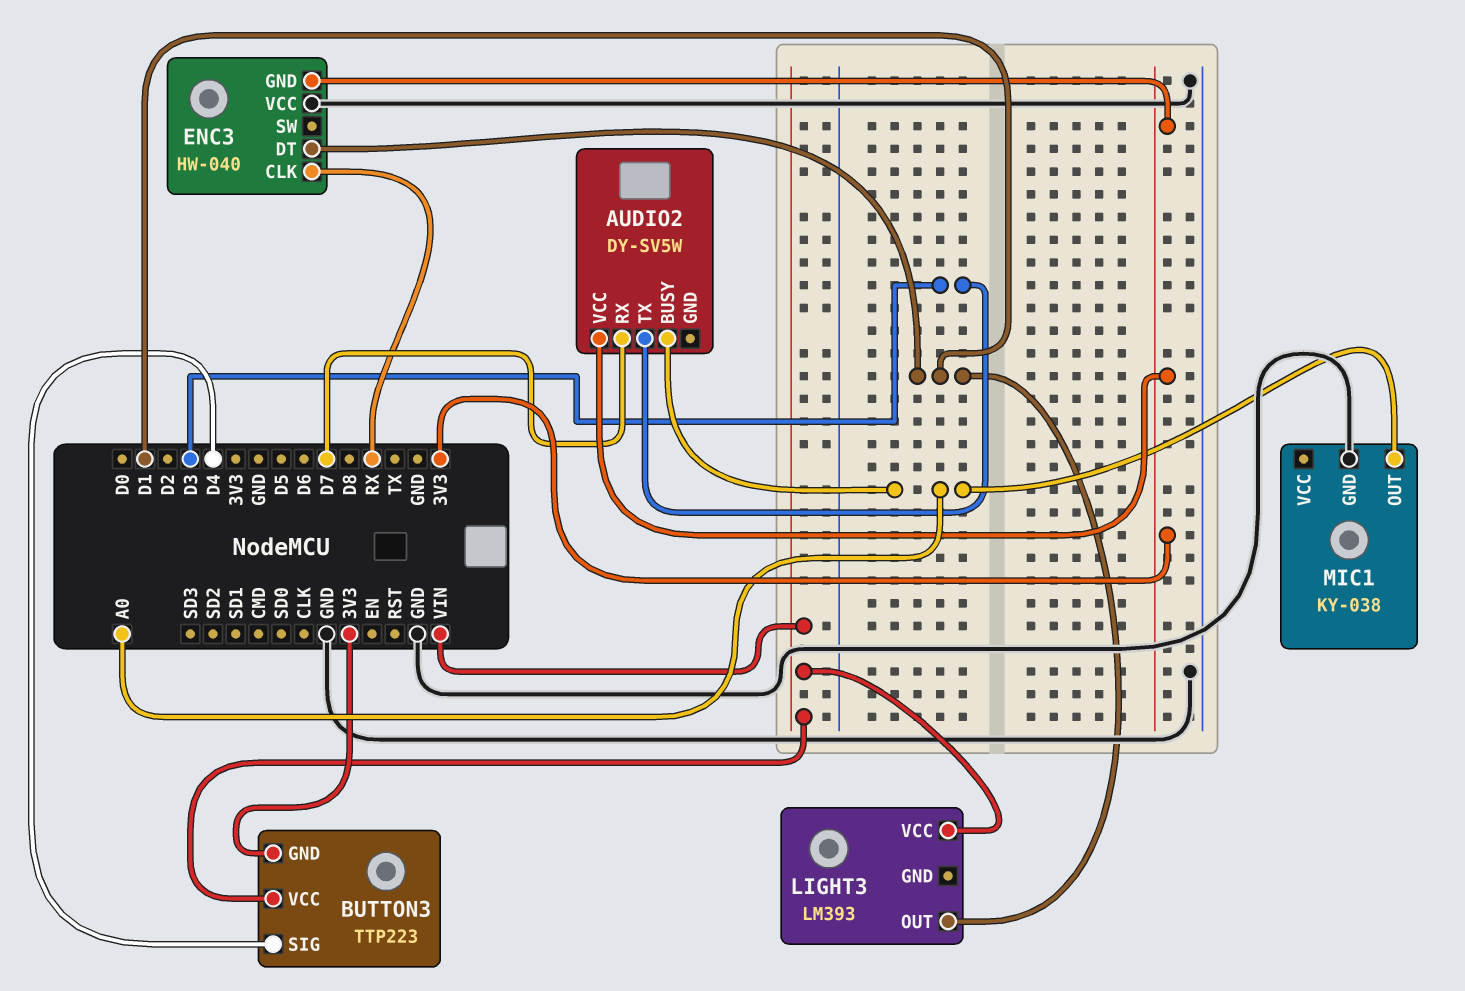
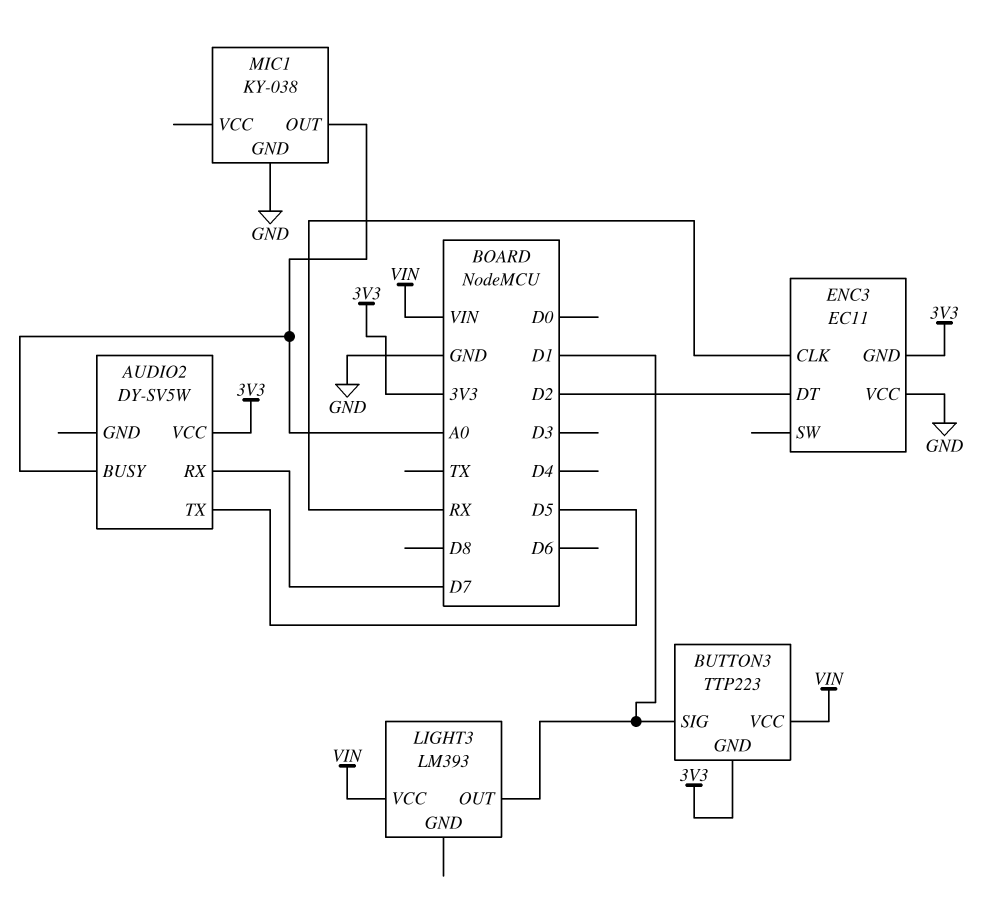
AUDIO2 pin TX: D3 -> D5
BUTTON3 pin SIG: D4 -> D1
ENC3: HW-040 -> EC11
ENC3 pin DT: D1 -> D2

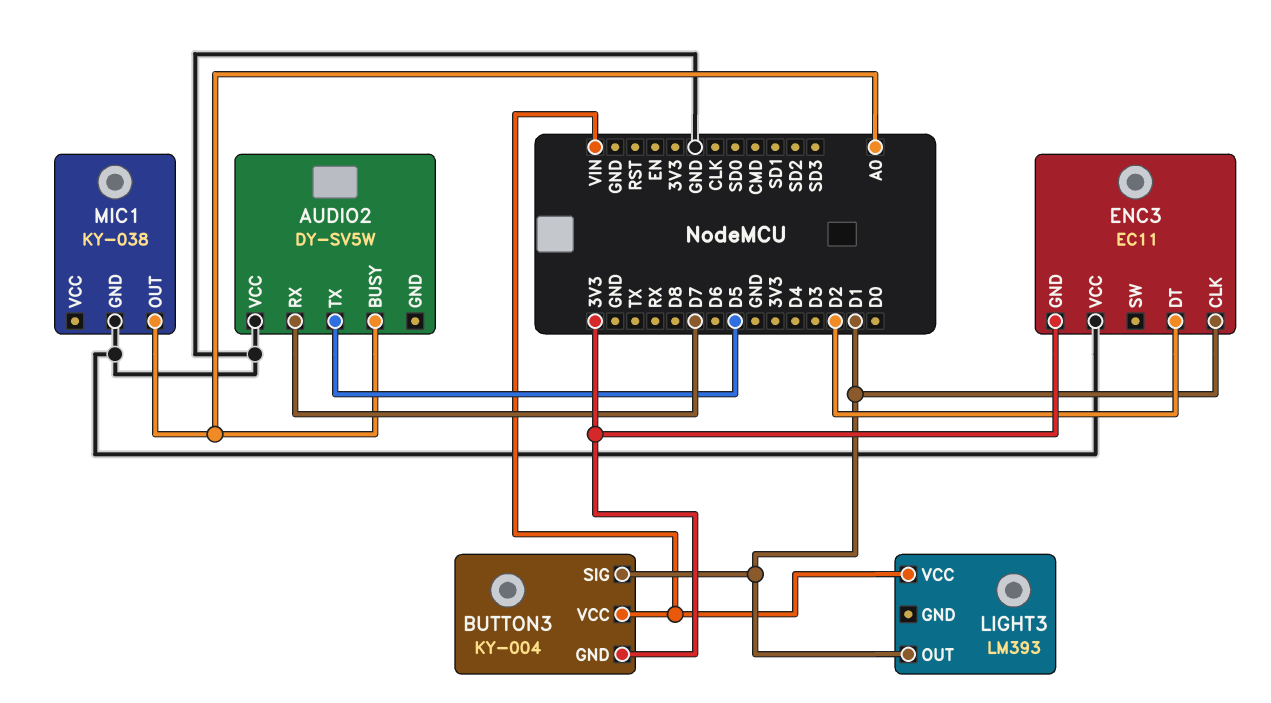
AUDIO2 pin VCC: 3V3 -> GND
BUTTON3: TTP223 -> KY-004
ENC3 pin CLK: RX -> D1

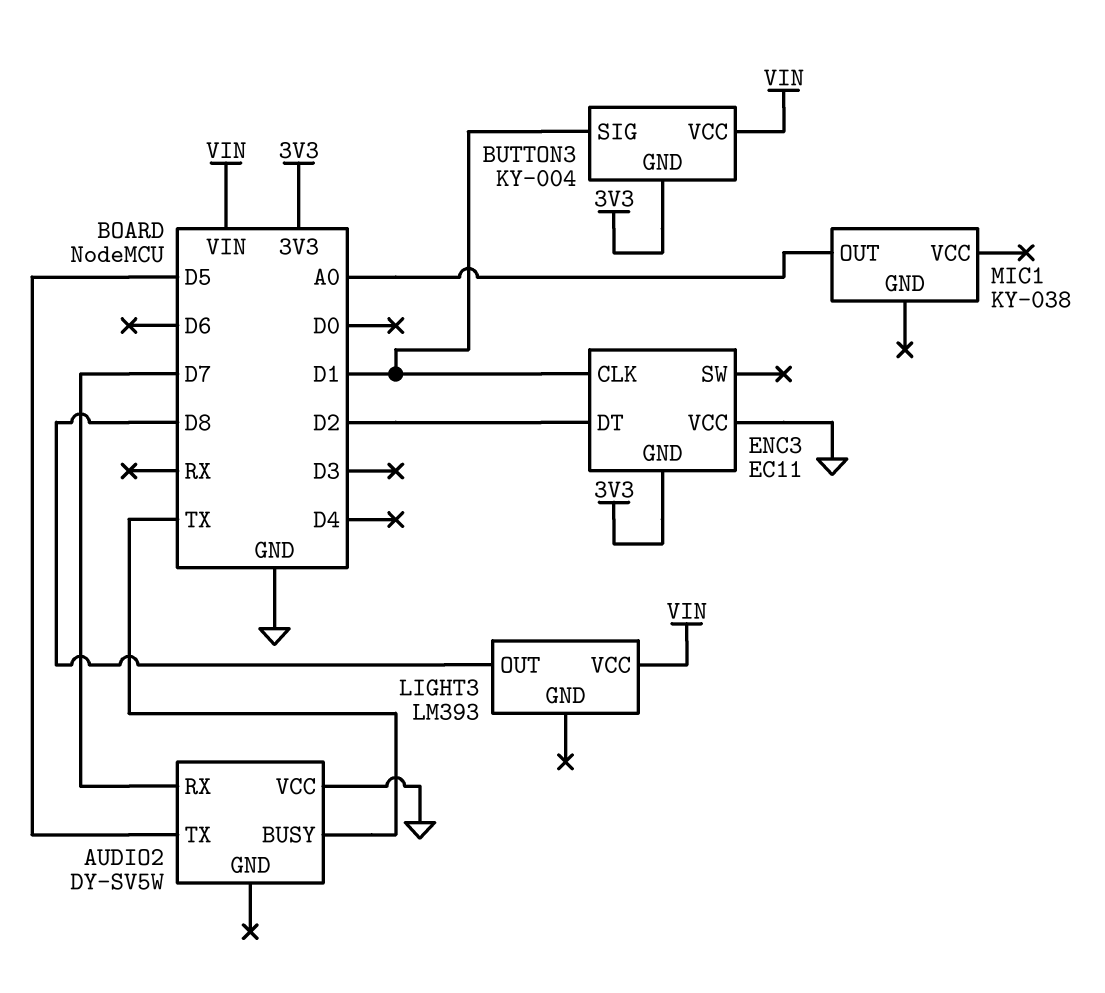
AUDIO2 pin BUSY: A0 -> TX
LIGHT3 pin OUT: D1 -> D8
MIC1 pin GND: GND -> none

